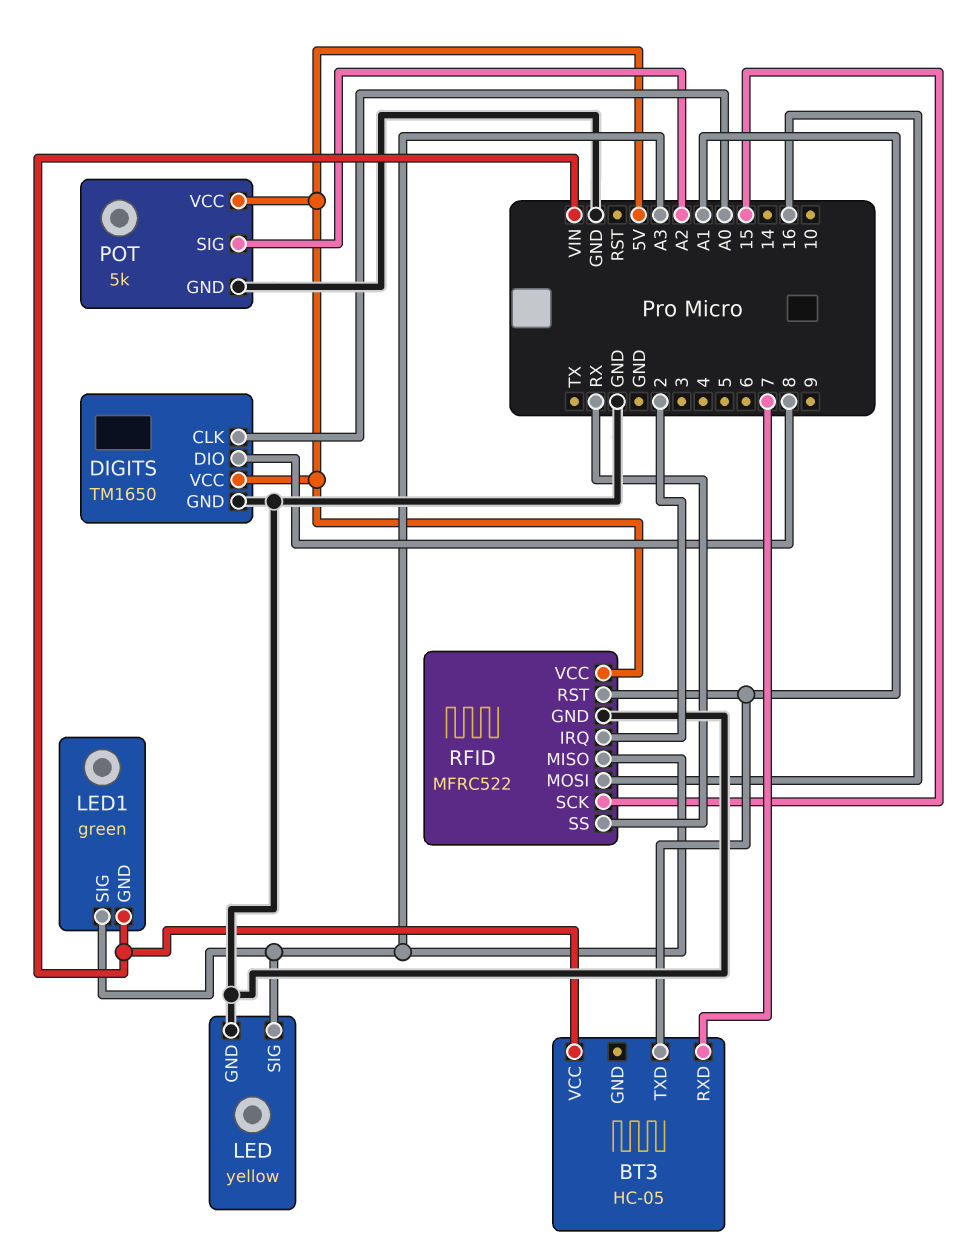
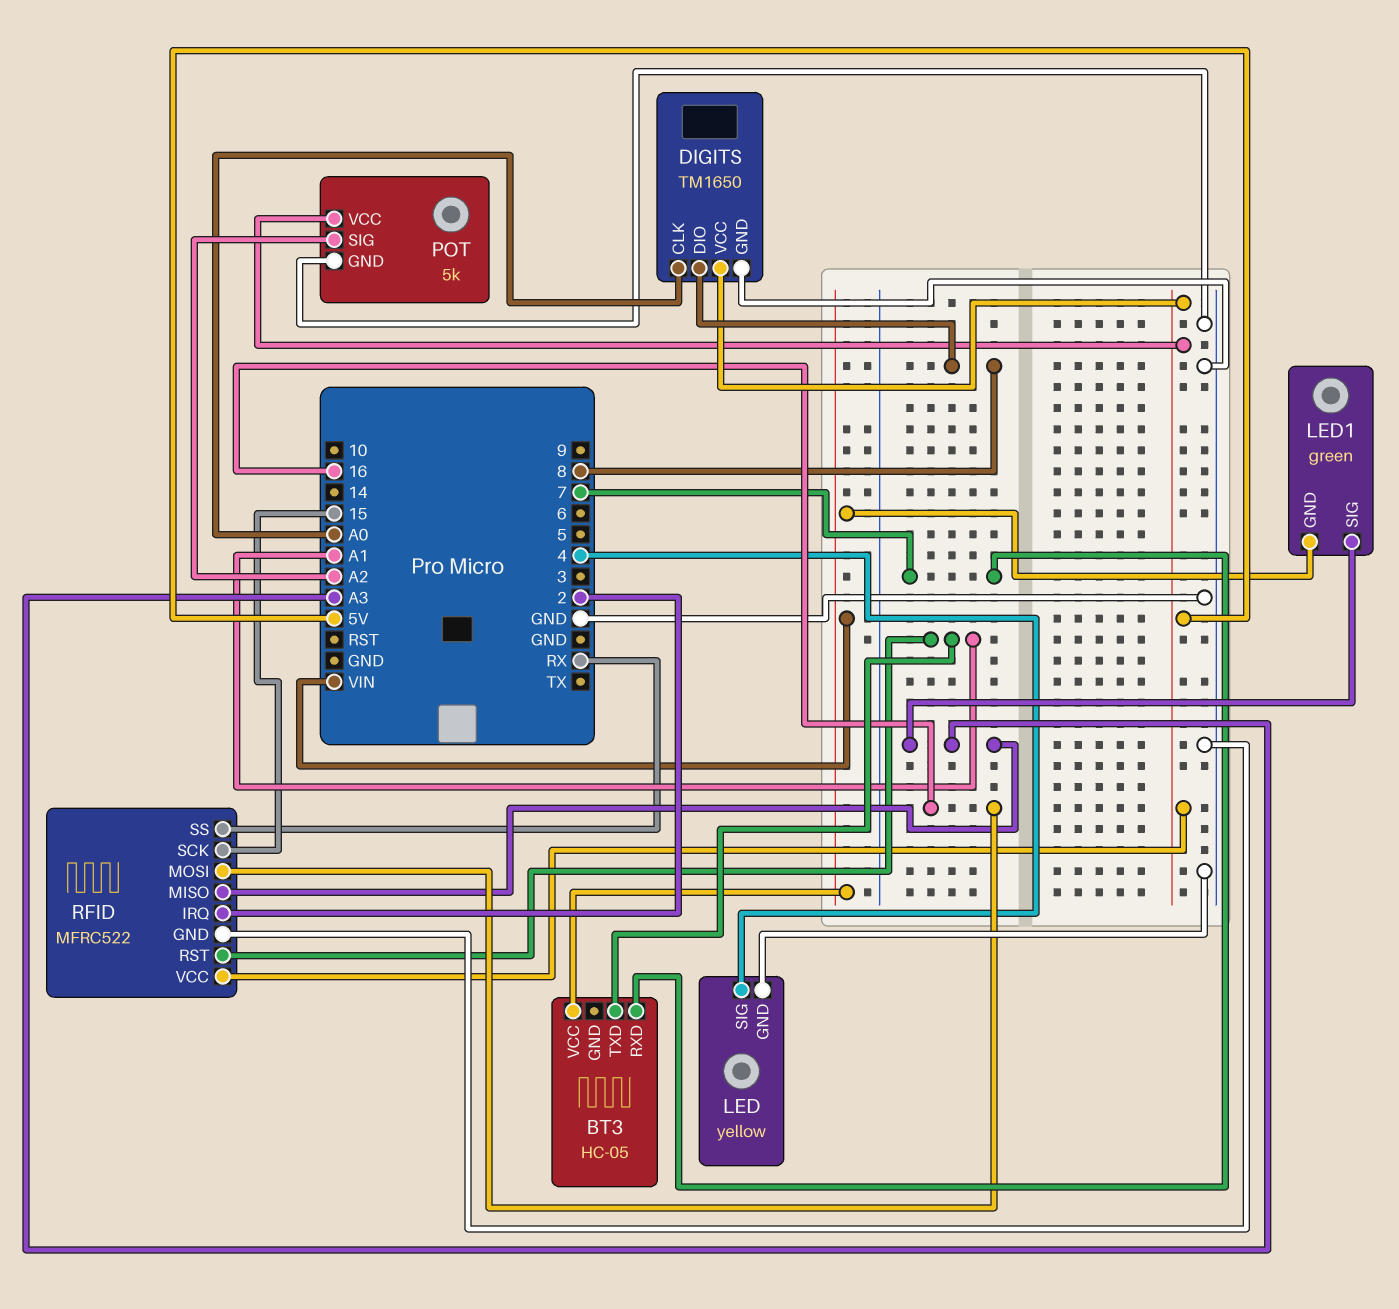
LED pin SIG: A3 -> 4

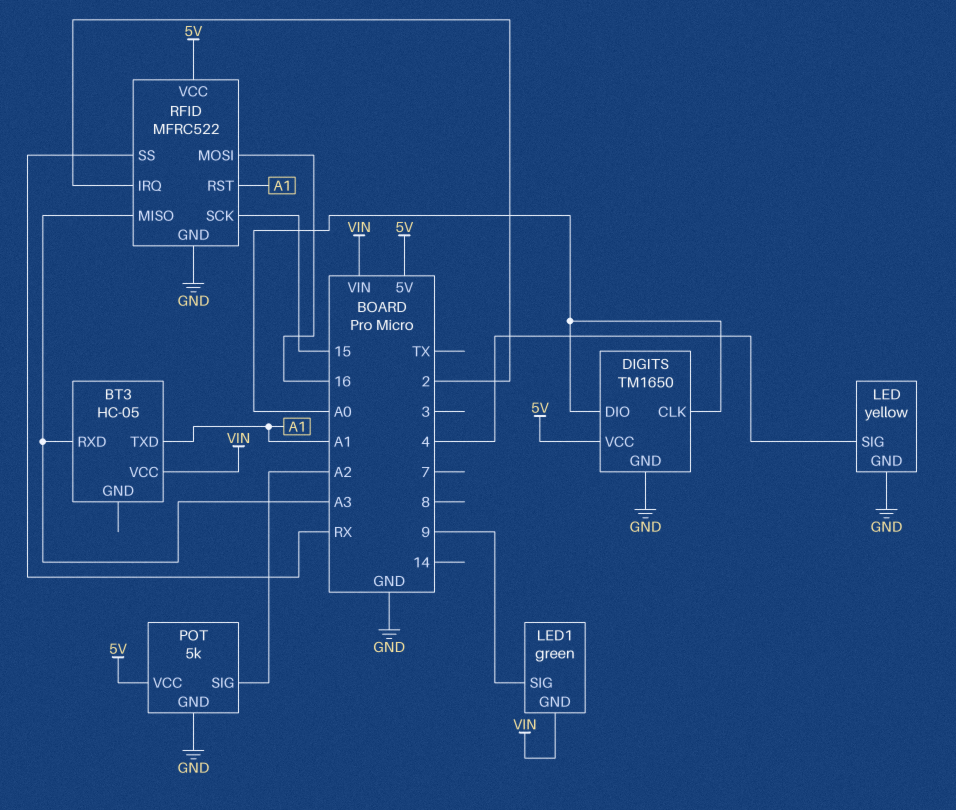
BT3 pin RXD: 7 -> A3
DIGITS pin DIO: 8 -> A0
LED1 pin SIG: A3 -> 9

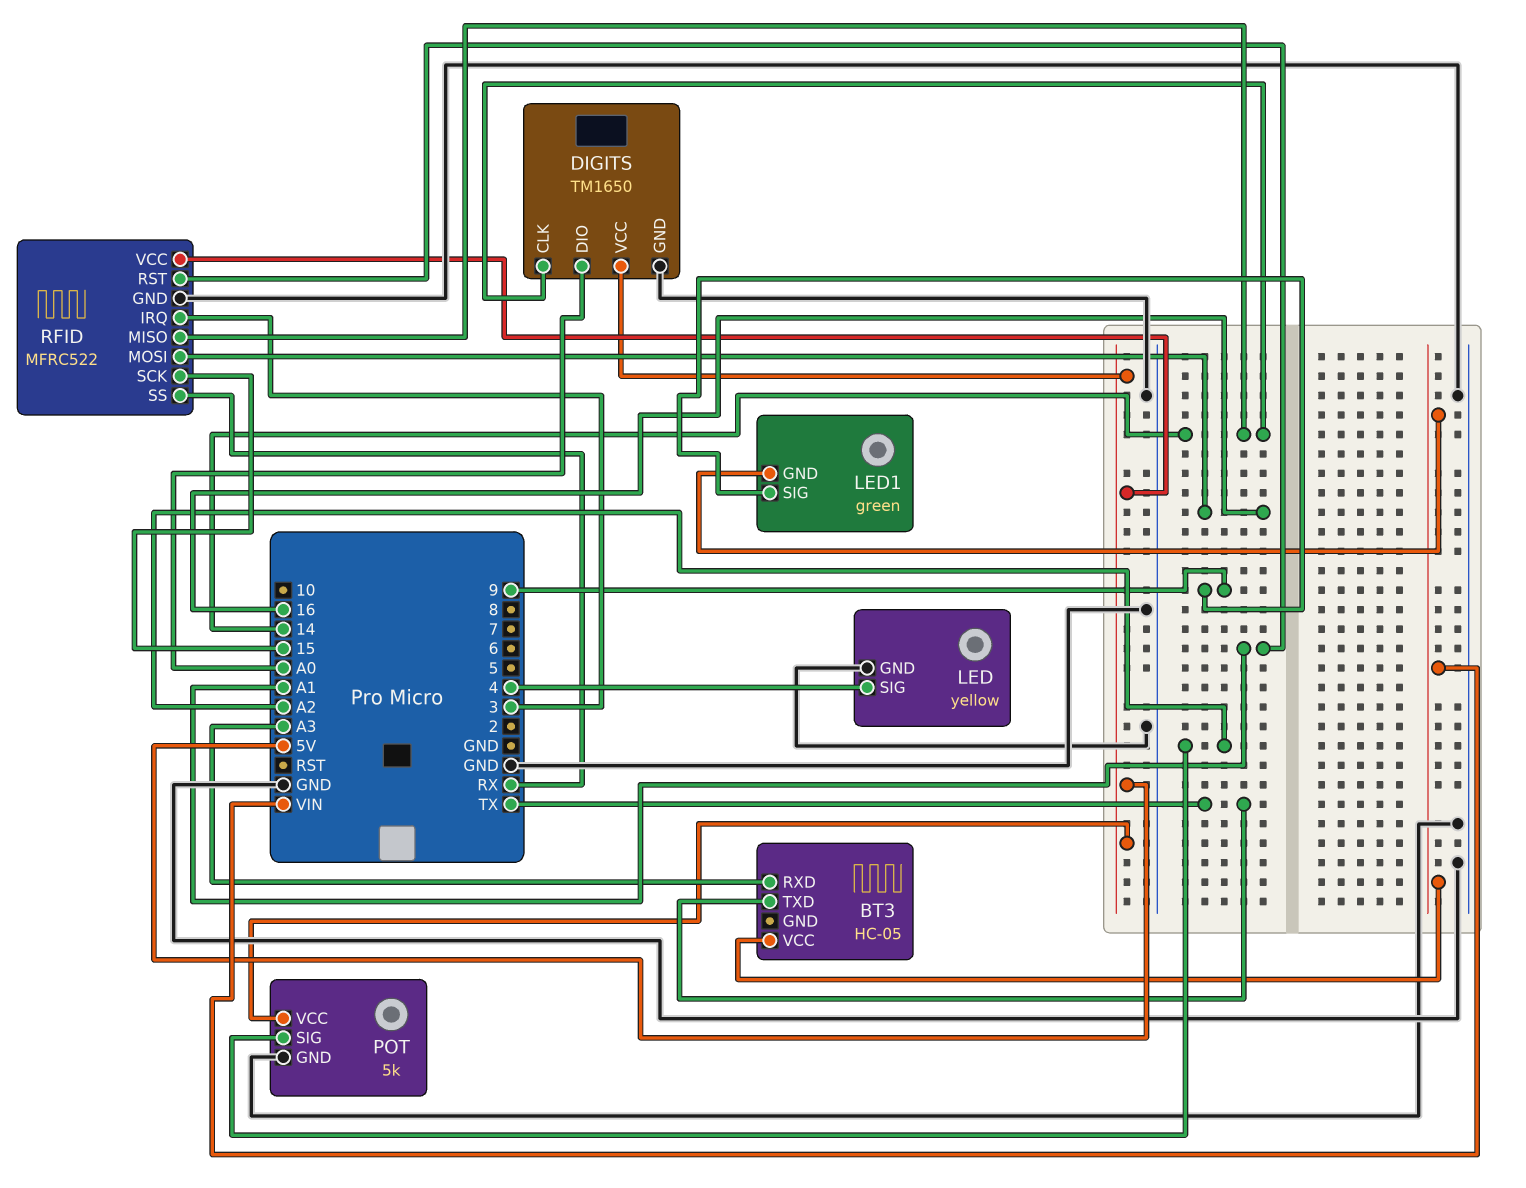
BT3 pin TXD: A1 -> TX
DIGITS pin CLK: A0 -> 14
RFID pin IRQ: 2 -> 3
RFID pin MISO: A3 -> 14

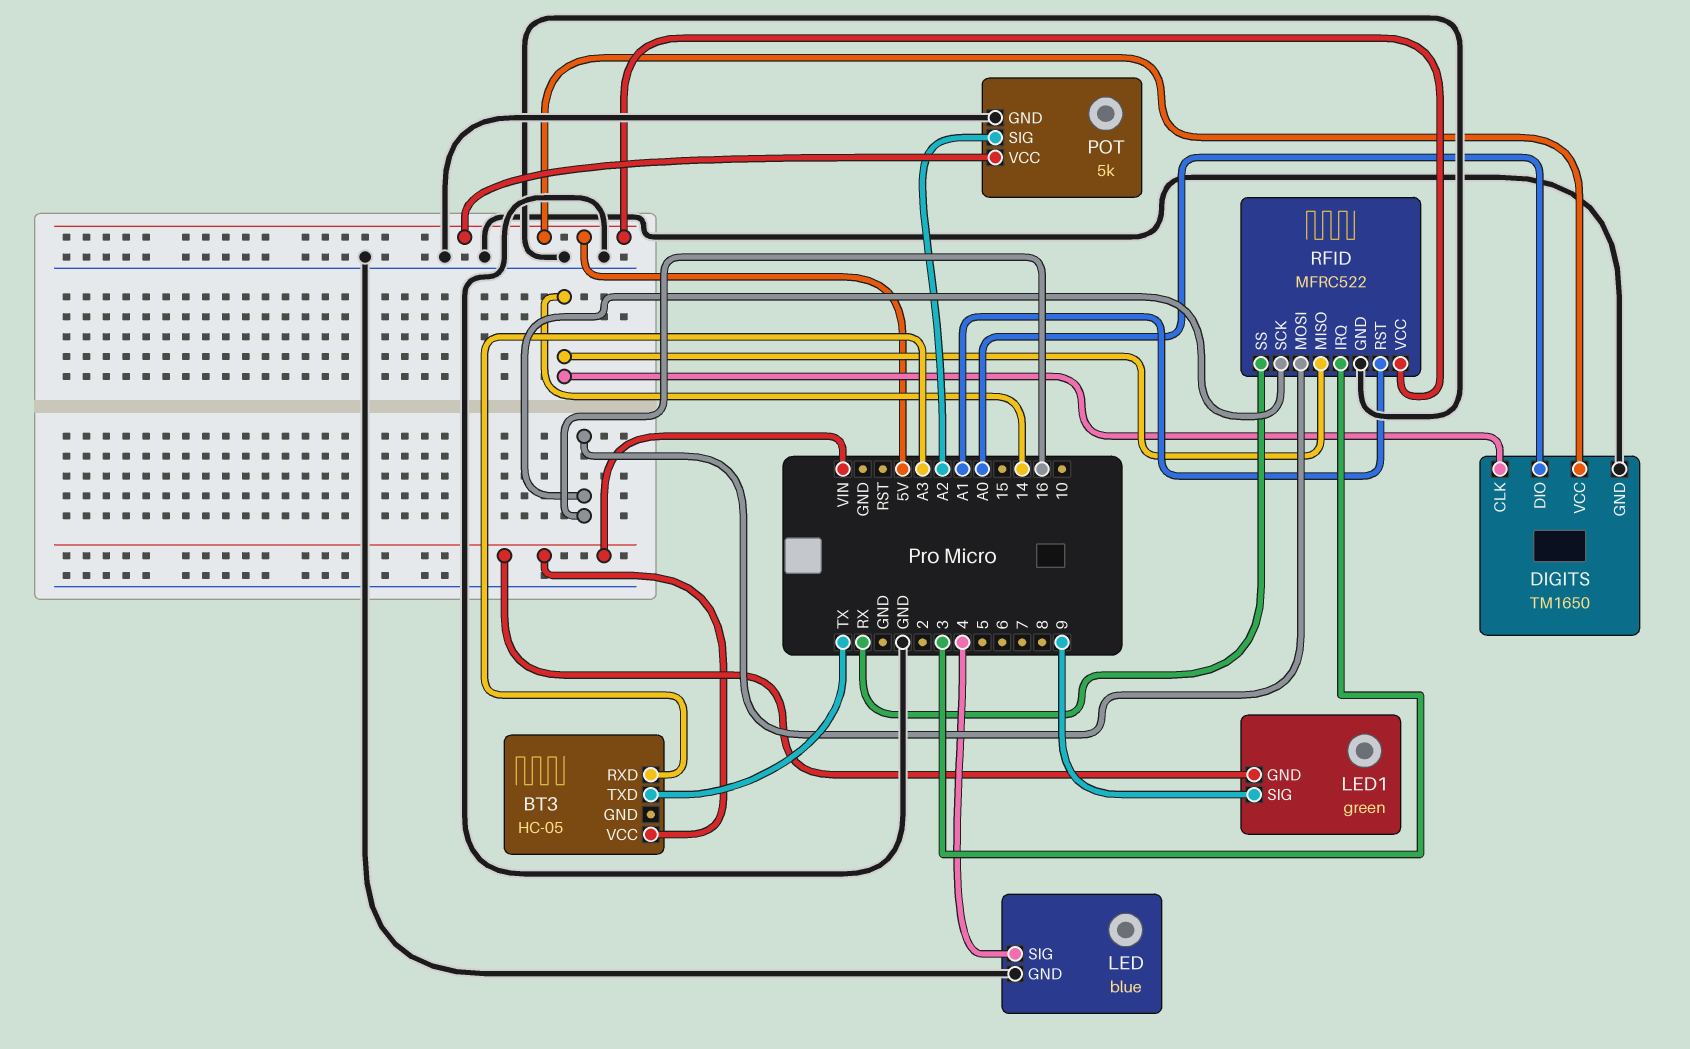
LED: yellow -> blue
RFID pin SCK: 15 -> 16

